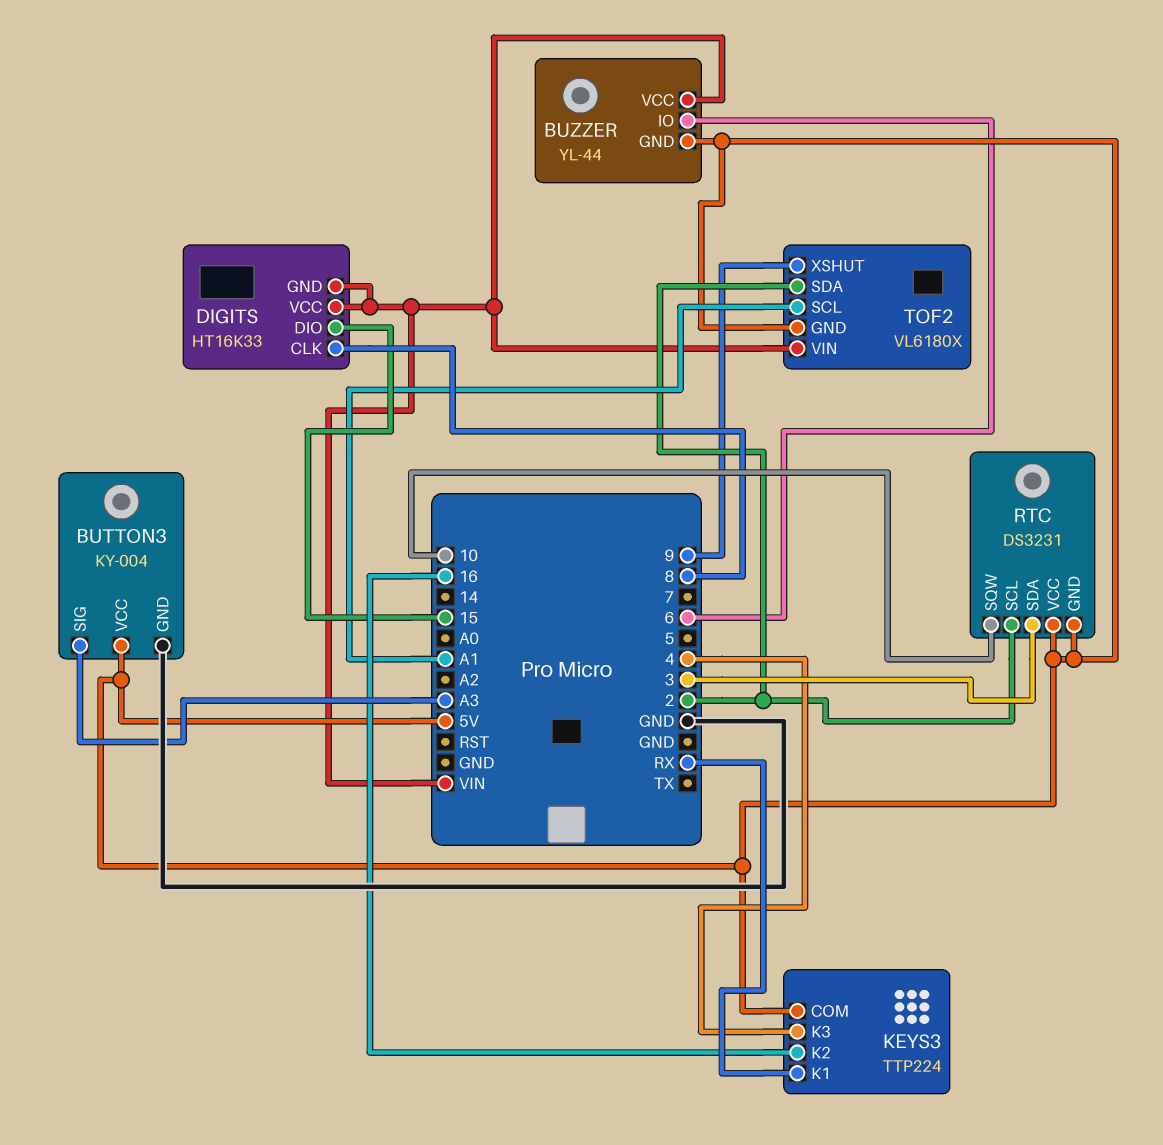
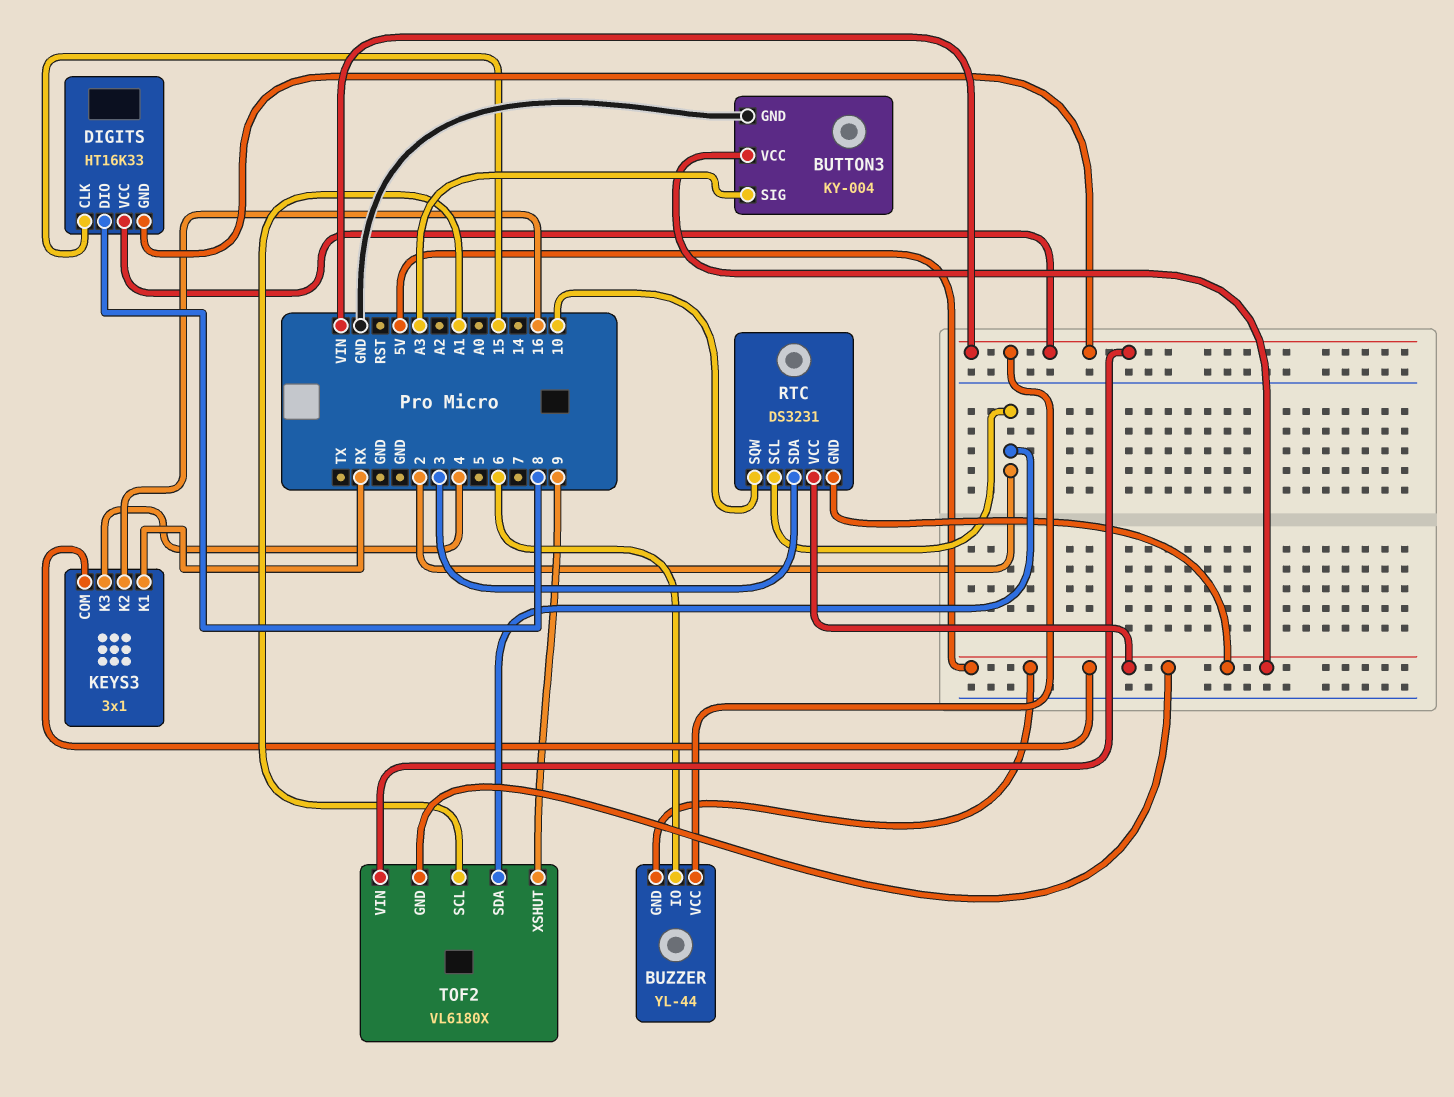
DIGITS pin CLK: 8 -> 15
DIGITS pin DIO: 15 -> 8
KEYS3: TTP224 -> 3x1

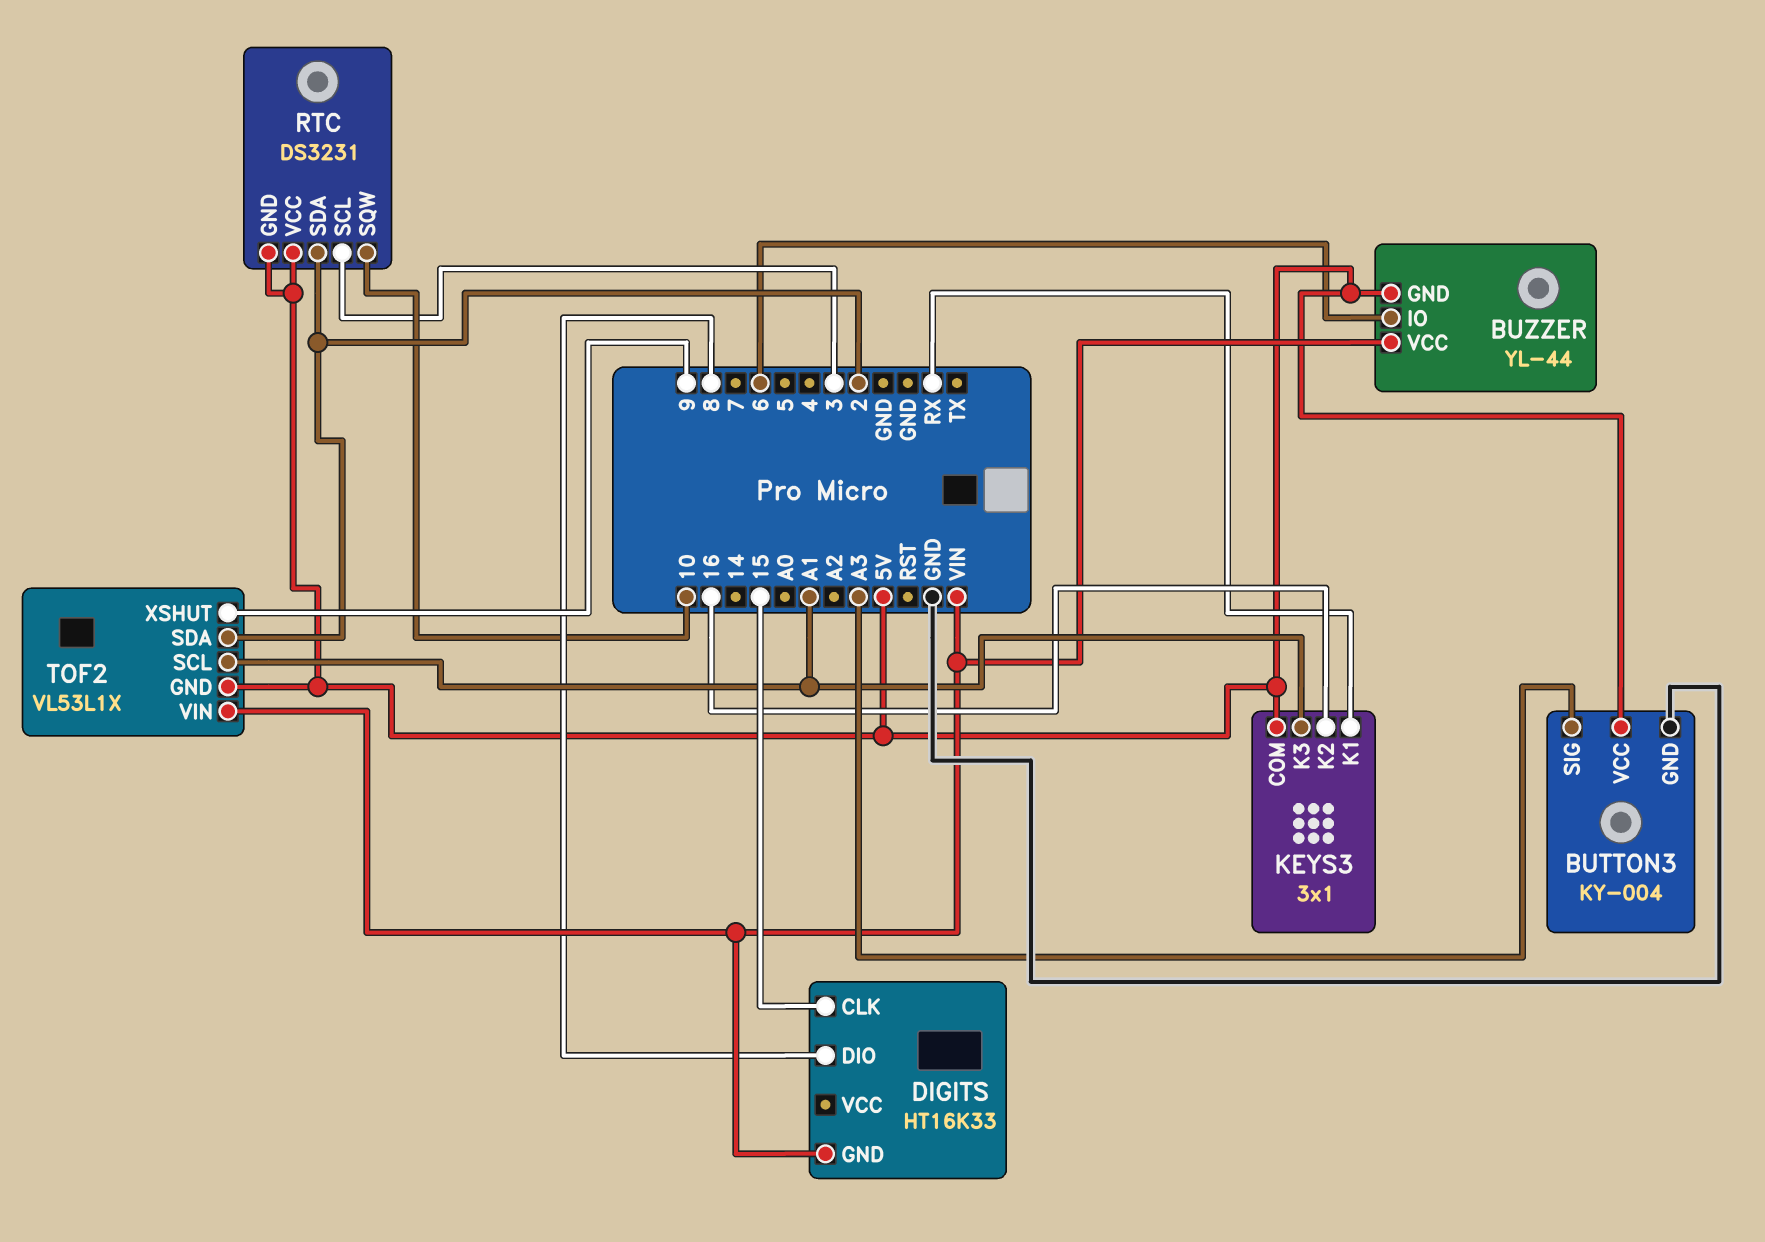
DIGITS pin VCC: VIN -> none
KEYS3 pin K3: 4 -> A1
RTC pin SCL: 2 -> 3
RTC pin SDA: 3 -> 2
TOF2: VL6180X -> VL53L1X

